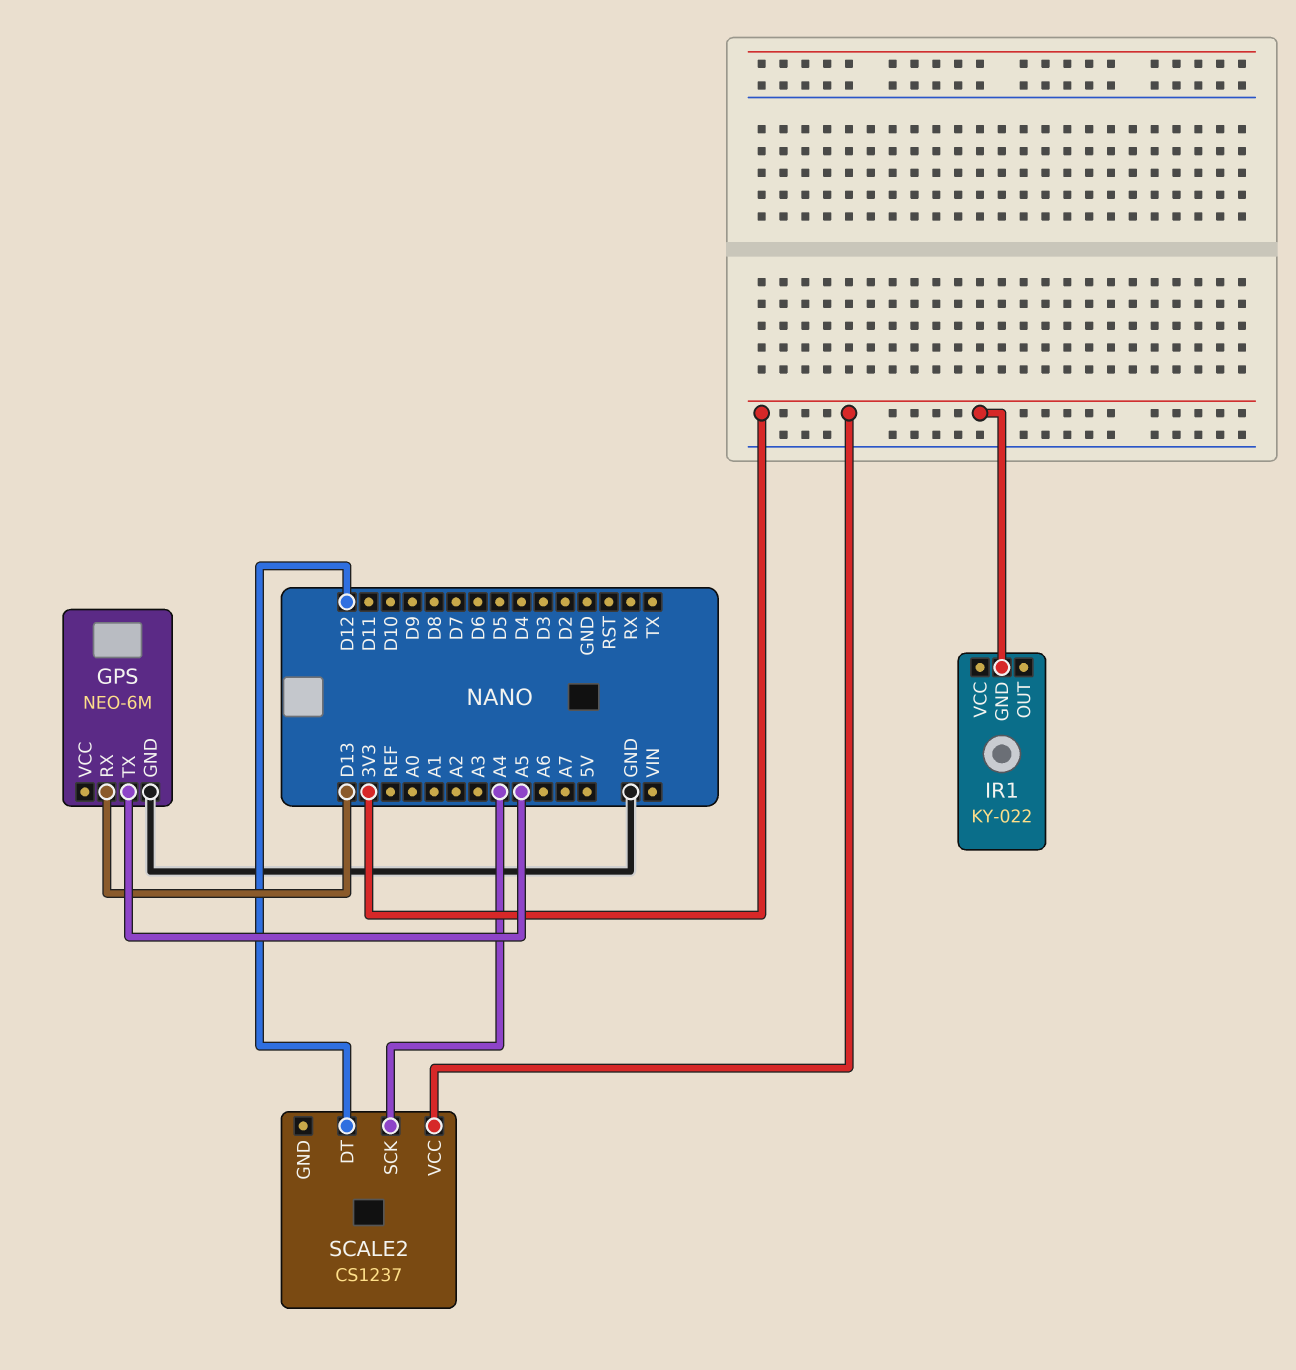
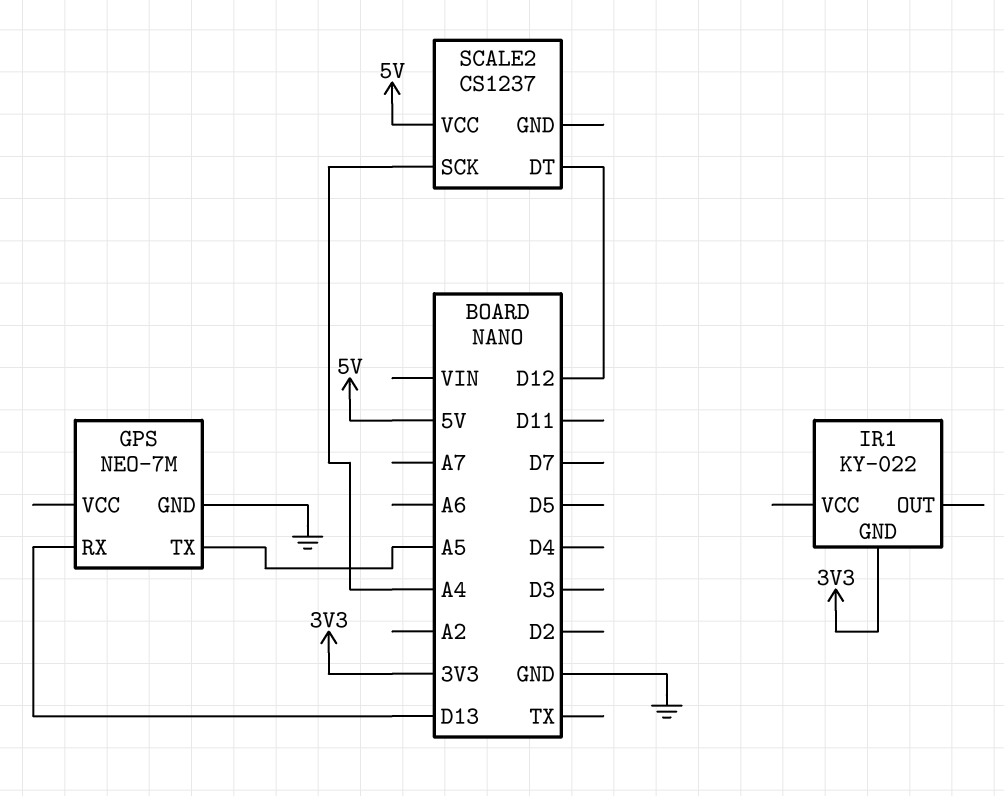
GPS: NEO-6M -> NEO-7M
SCALE2 pin VCC: 3V3 -> 5V

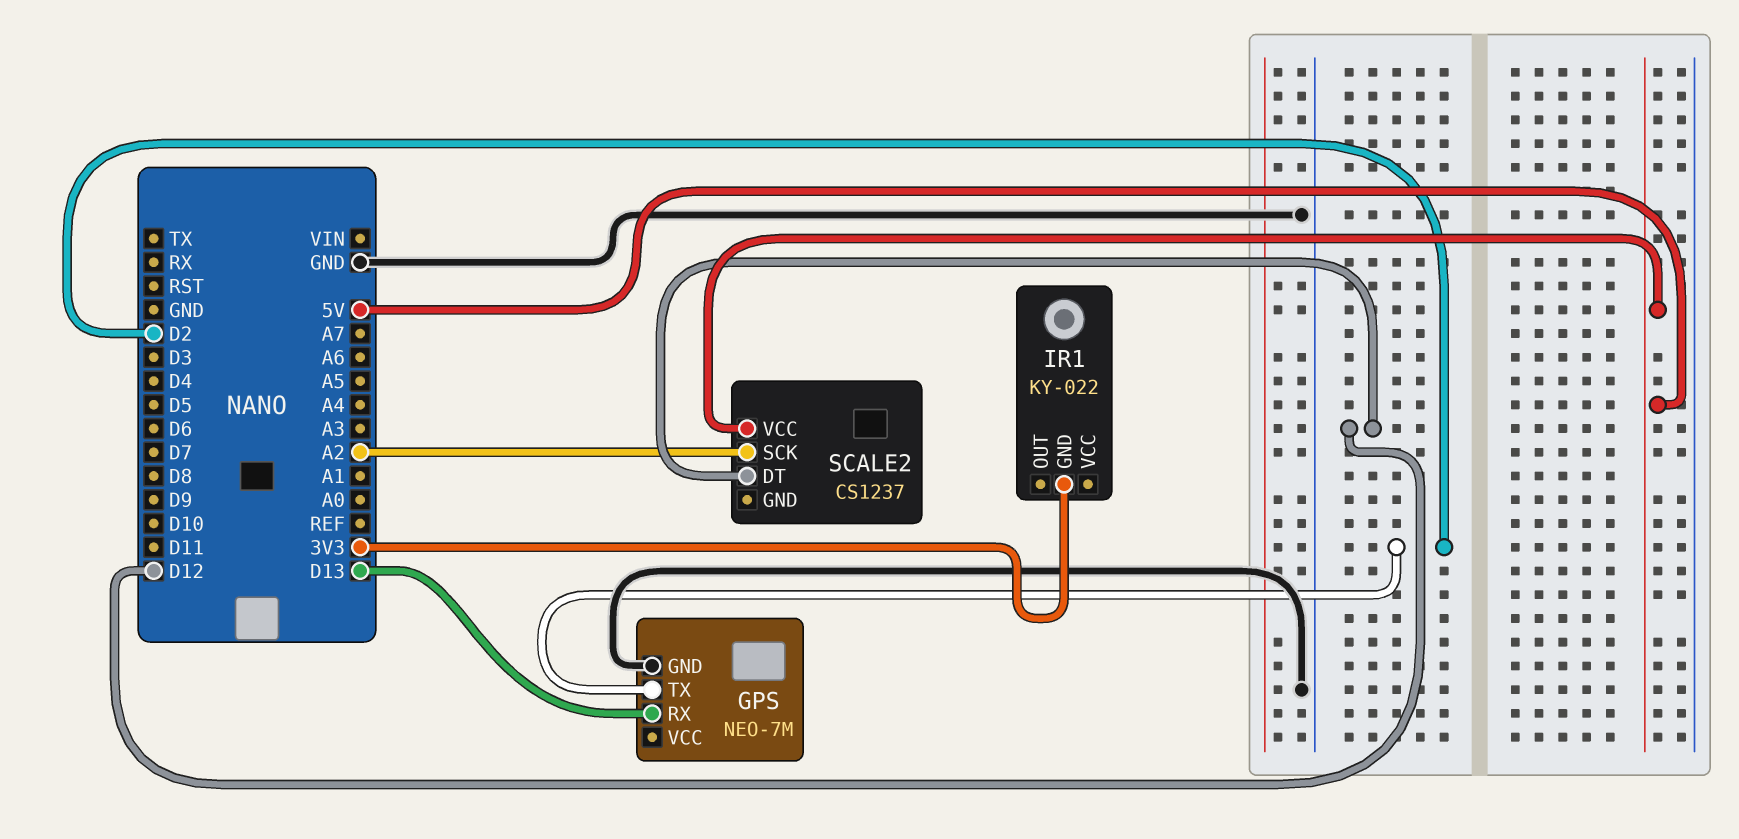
GPS pin TX: A5 -> D2
SCALE2 pin SCK: A4 -> A2

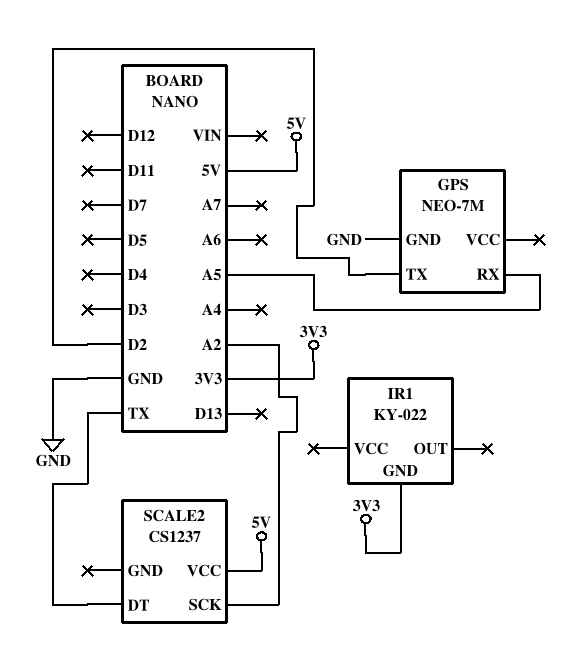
GPS pin RX: D13 -> A5
SCALE2 pin DT: D12 -> TX

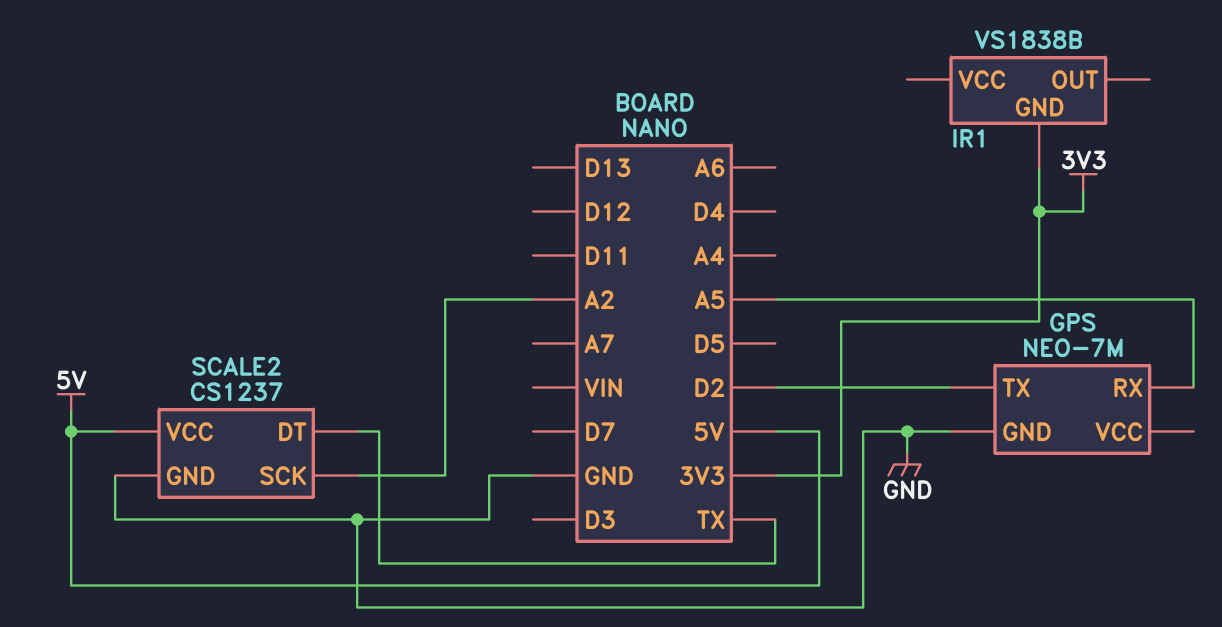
IR1: KY-022 -> VS1838B
SCALE2 pin GND: none -> GND

